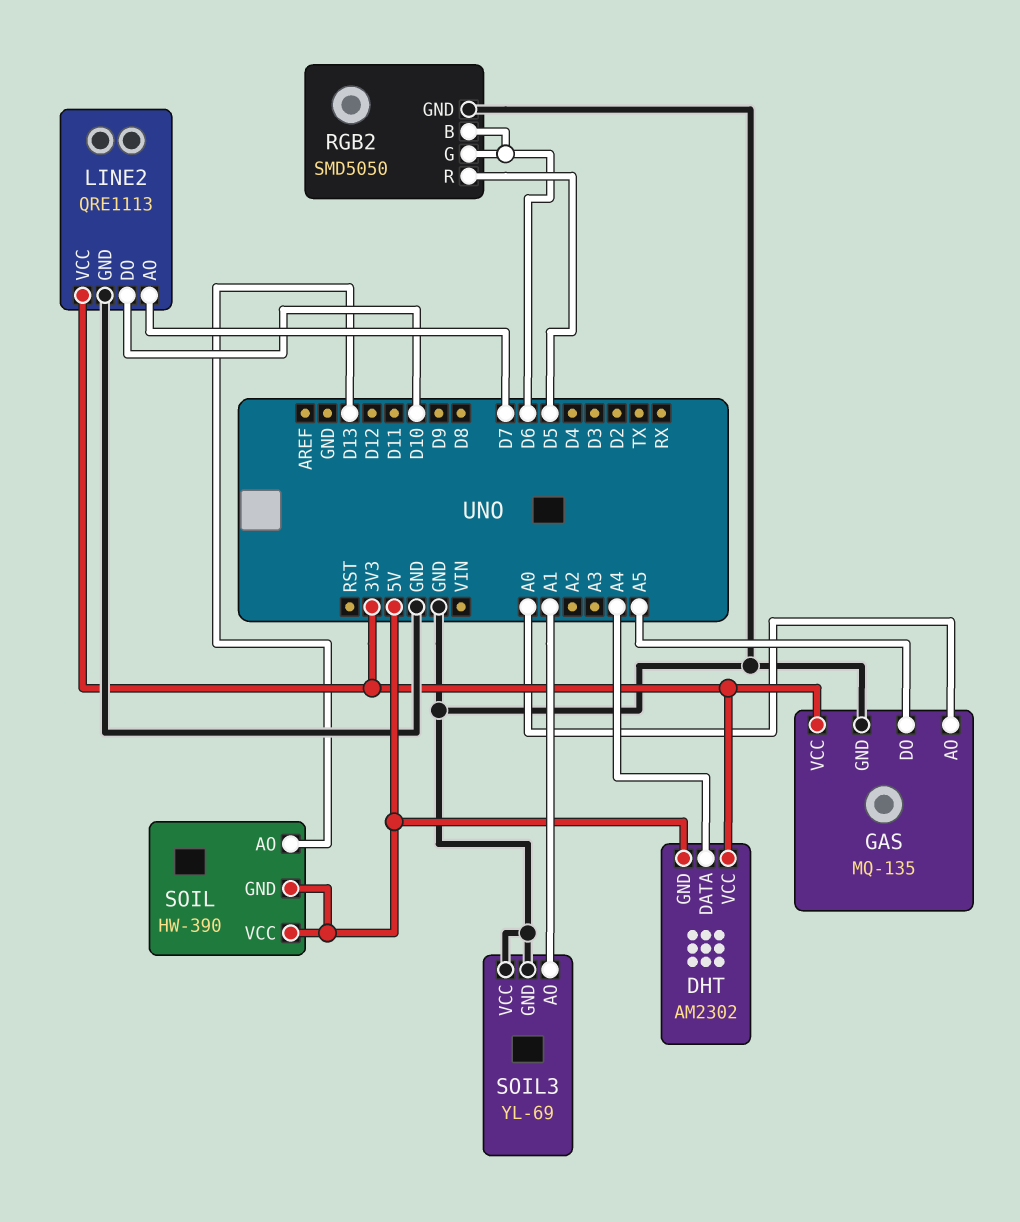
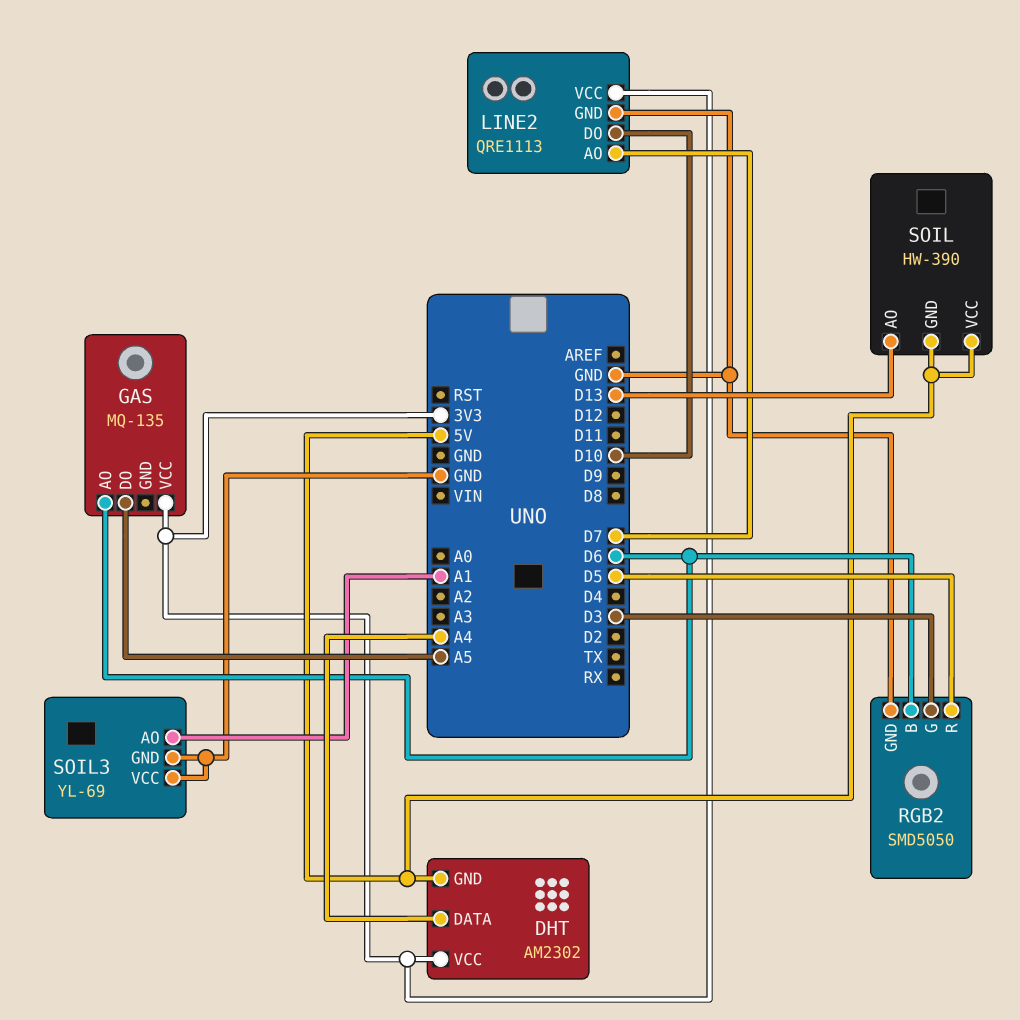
GAS pin AO: A0 -> D6
GAS pin GND: GND -> none
RGB2 pin G: D6 -> D3

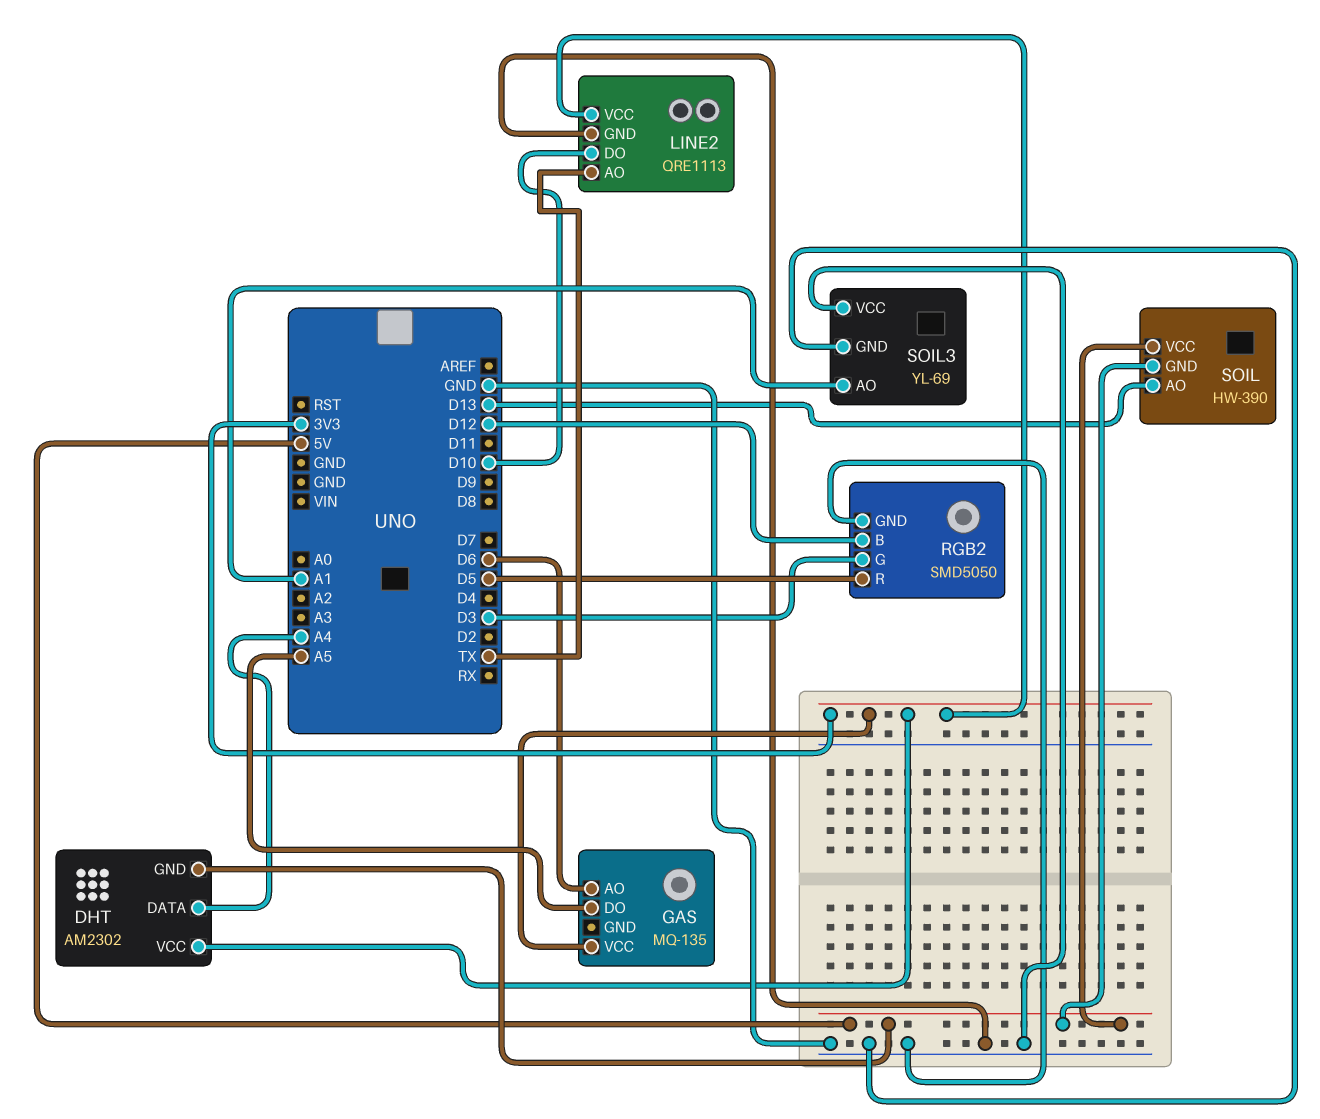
LINE2 pin AO: D7 -> TX
RGB2 pin B: D6 -> D12

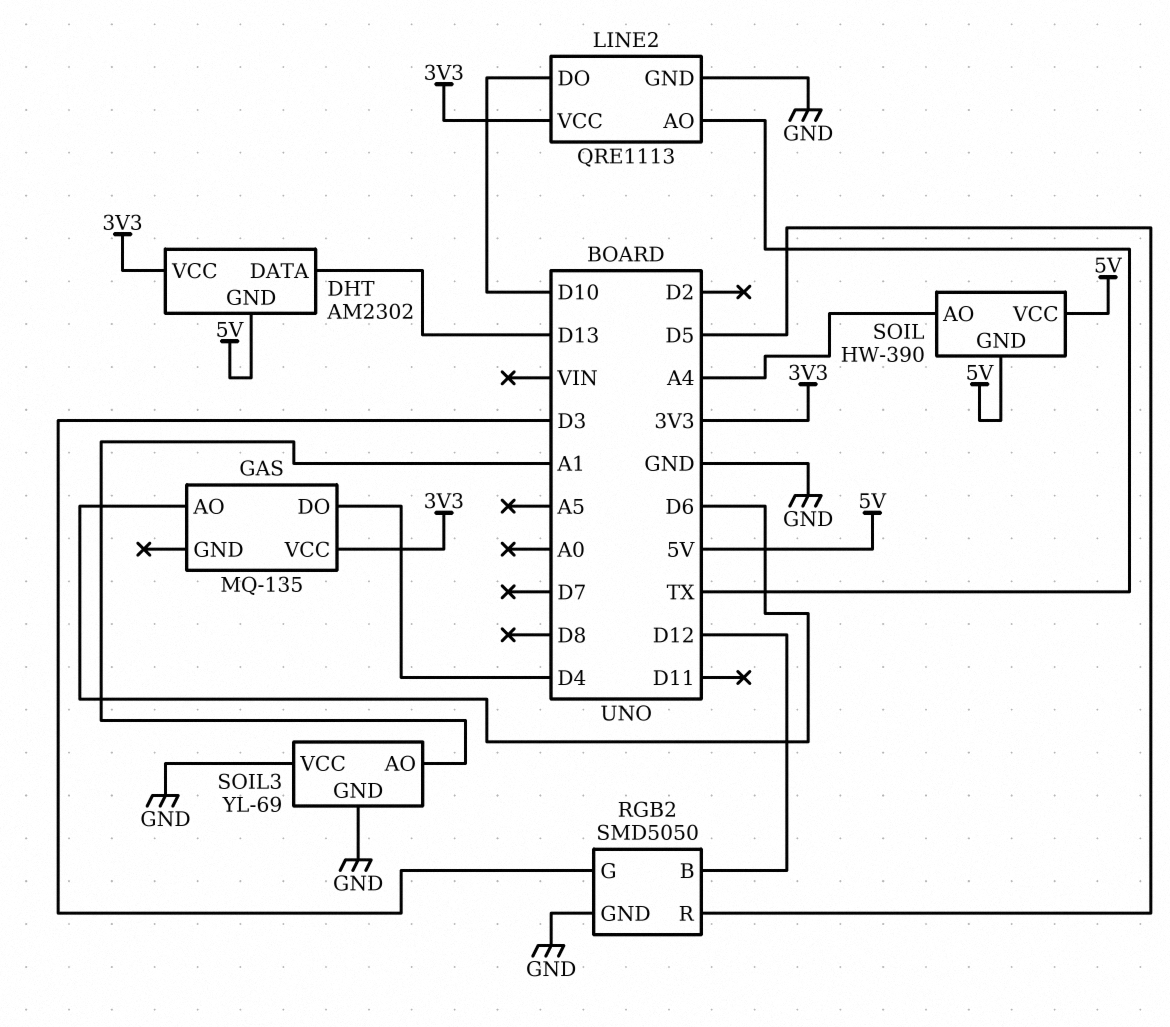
DHT pin DATA: A4 -> D13
GAS pin DO: A5 -> D4
SOIL pin AO: D13 -> A4

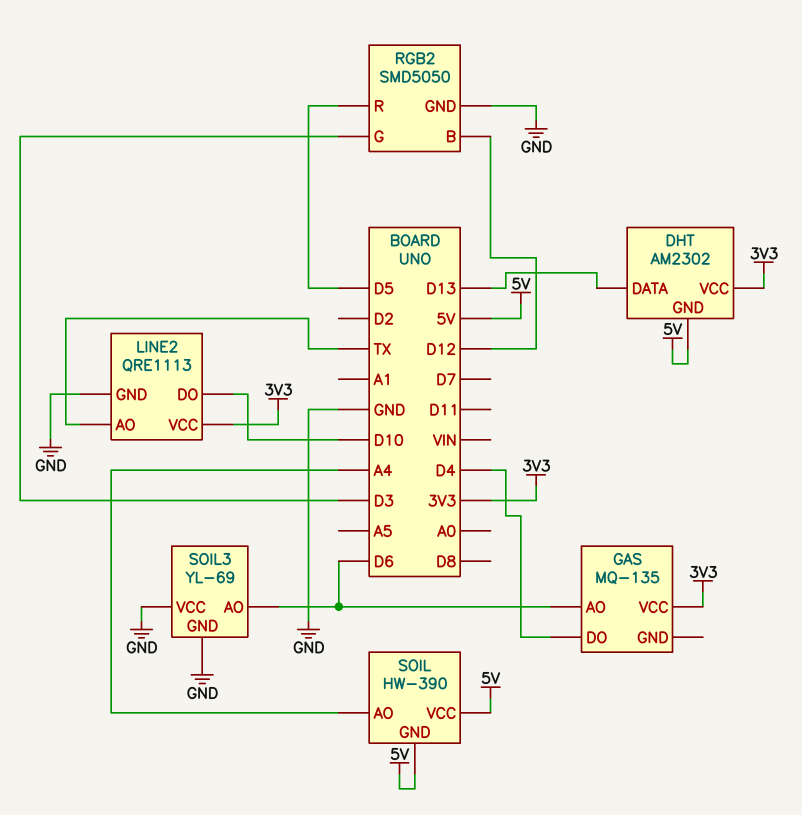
SOIL3 pin AO: A1 -> D6

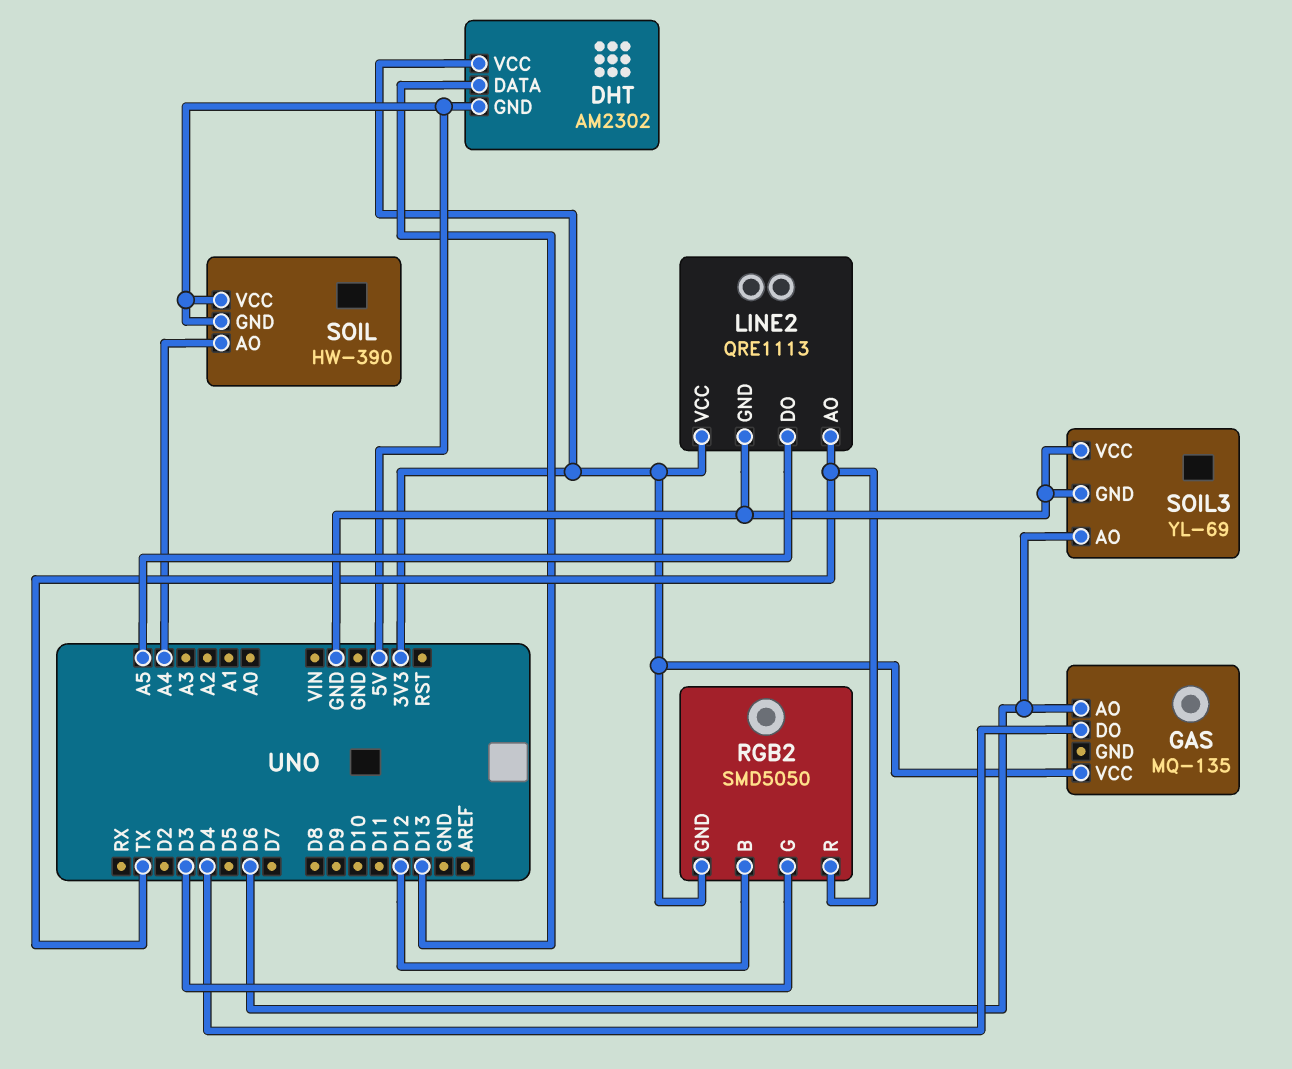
LINE2 pin DO: D10 -> A5
RGB2 pin GND: GND -> 3V3
RGB2 pin R: D5 -> TX

